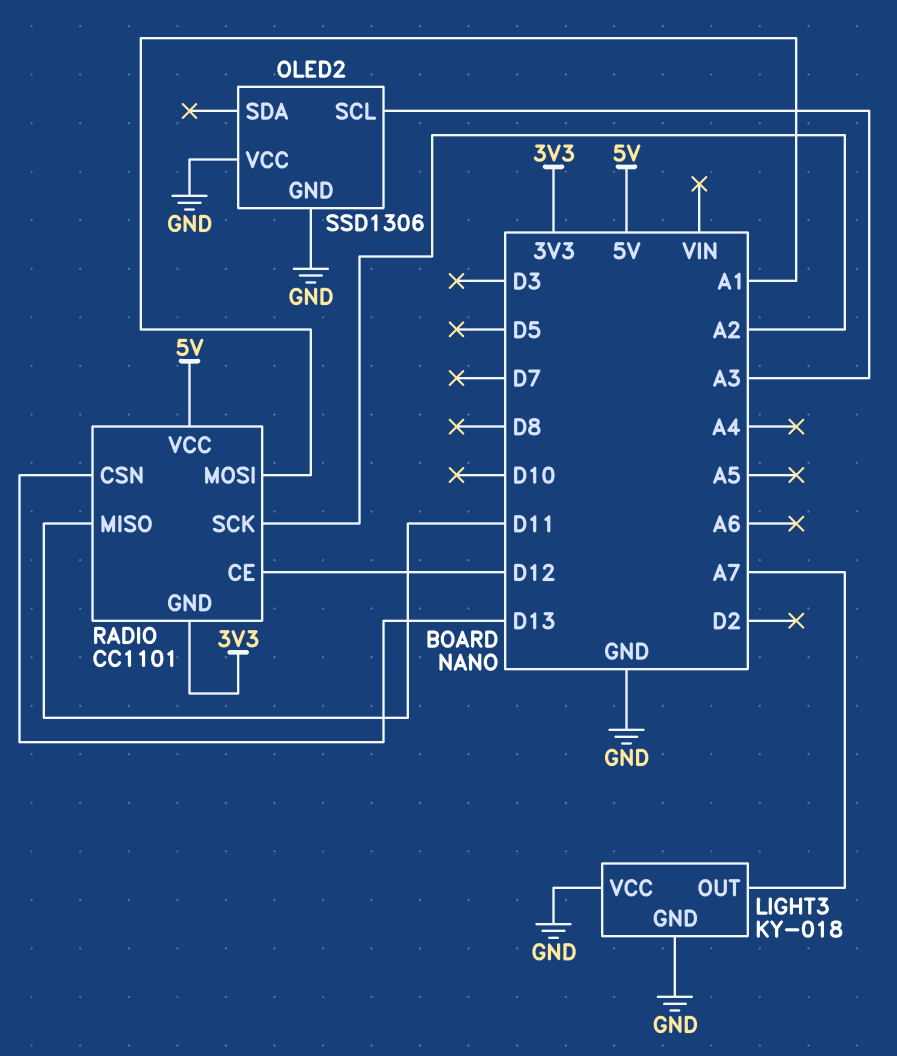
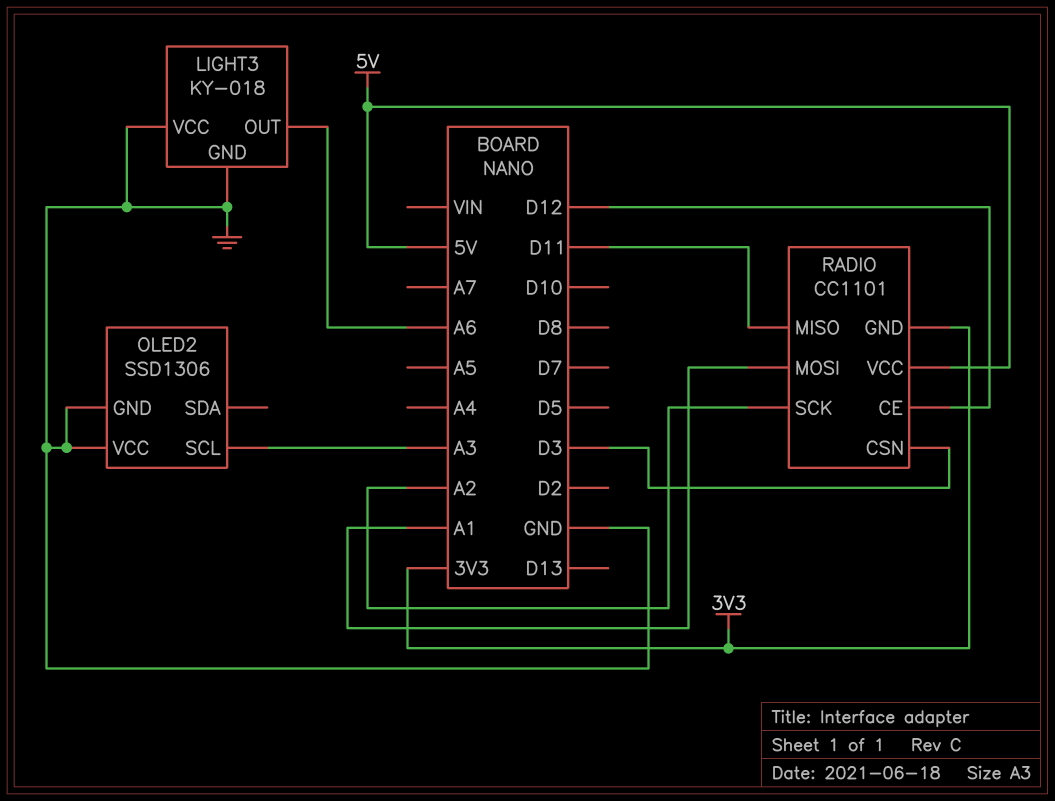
LIGHT3 pin OUT: A7 -> A6
RADIO pin CSN: D13 -> D3

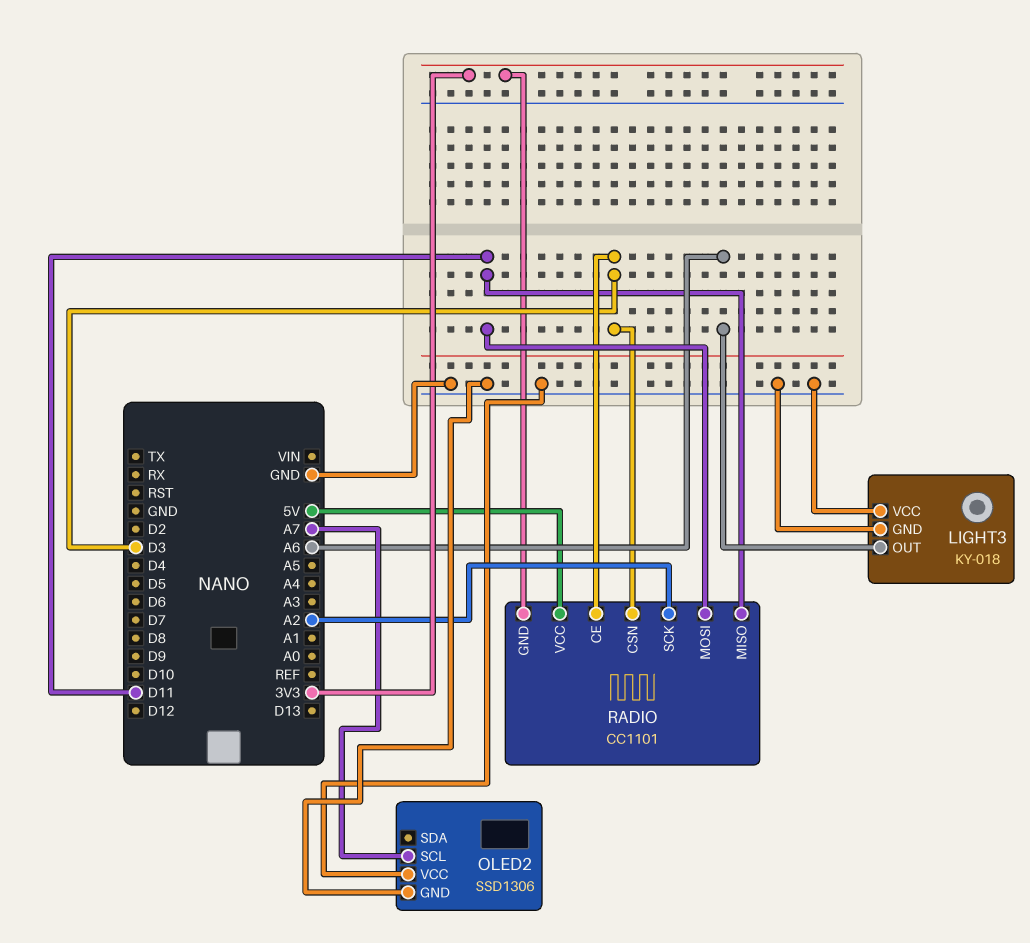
OLED2 pin SCL: A3 -> A7
RADIO pin CE: D12 -> D3
RADIO pin MOSI: A1 -> D11

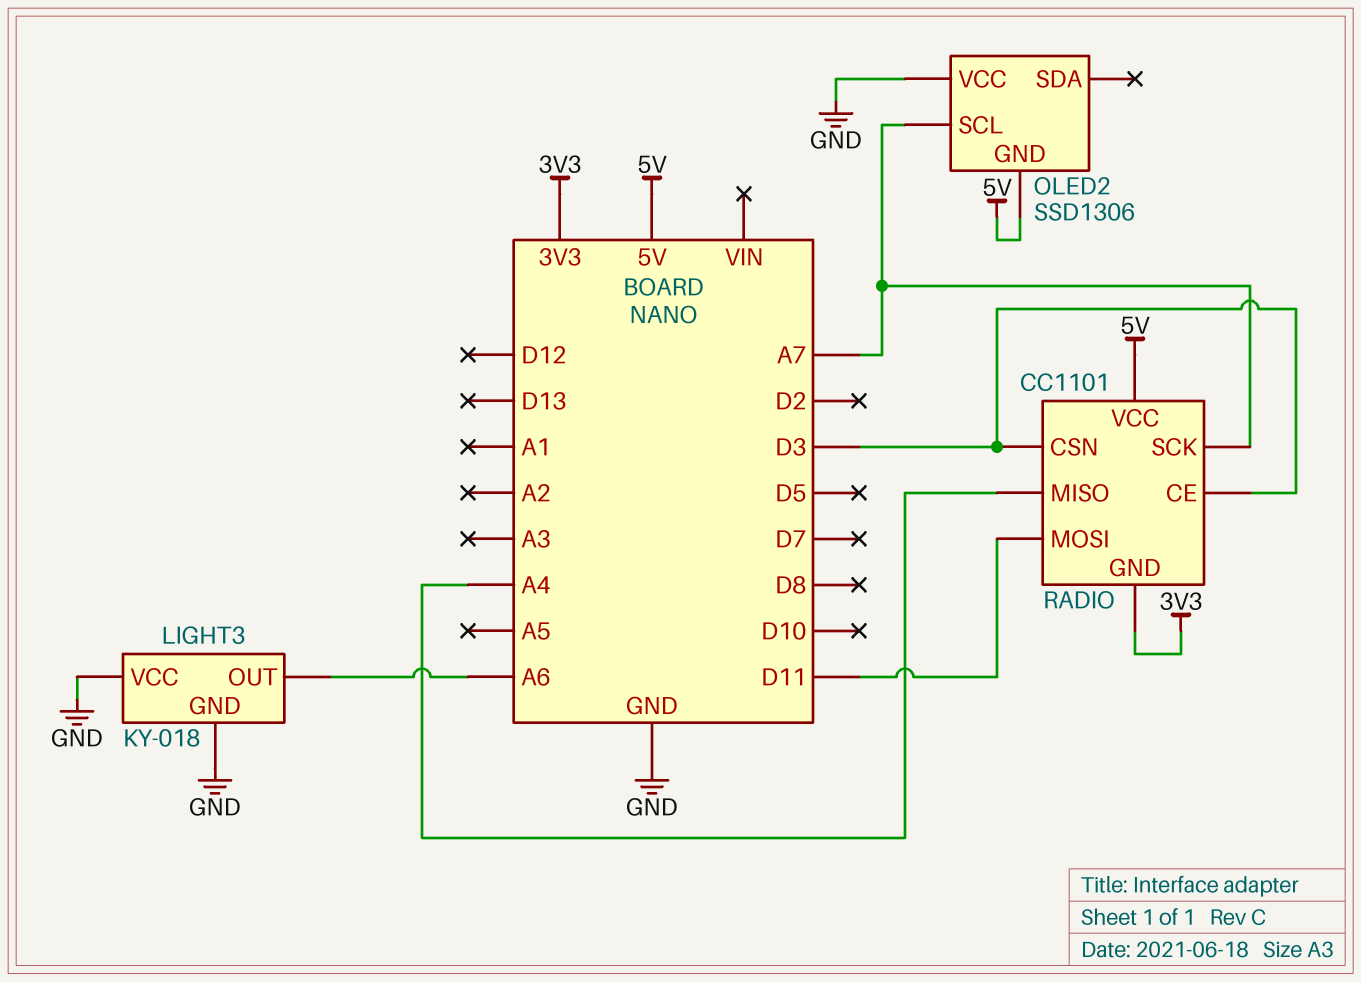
OLED2 pin GND: GND -> 5V
RADIO pin MISO: D11 -> A4
RADIO pin SCK: A2 -> A7

